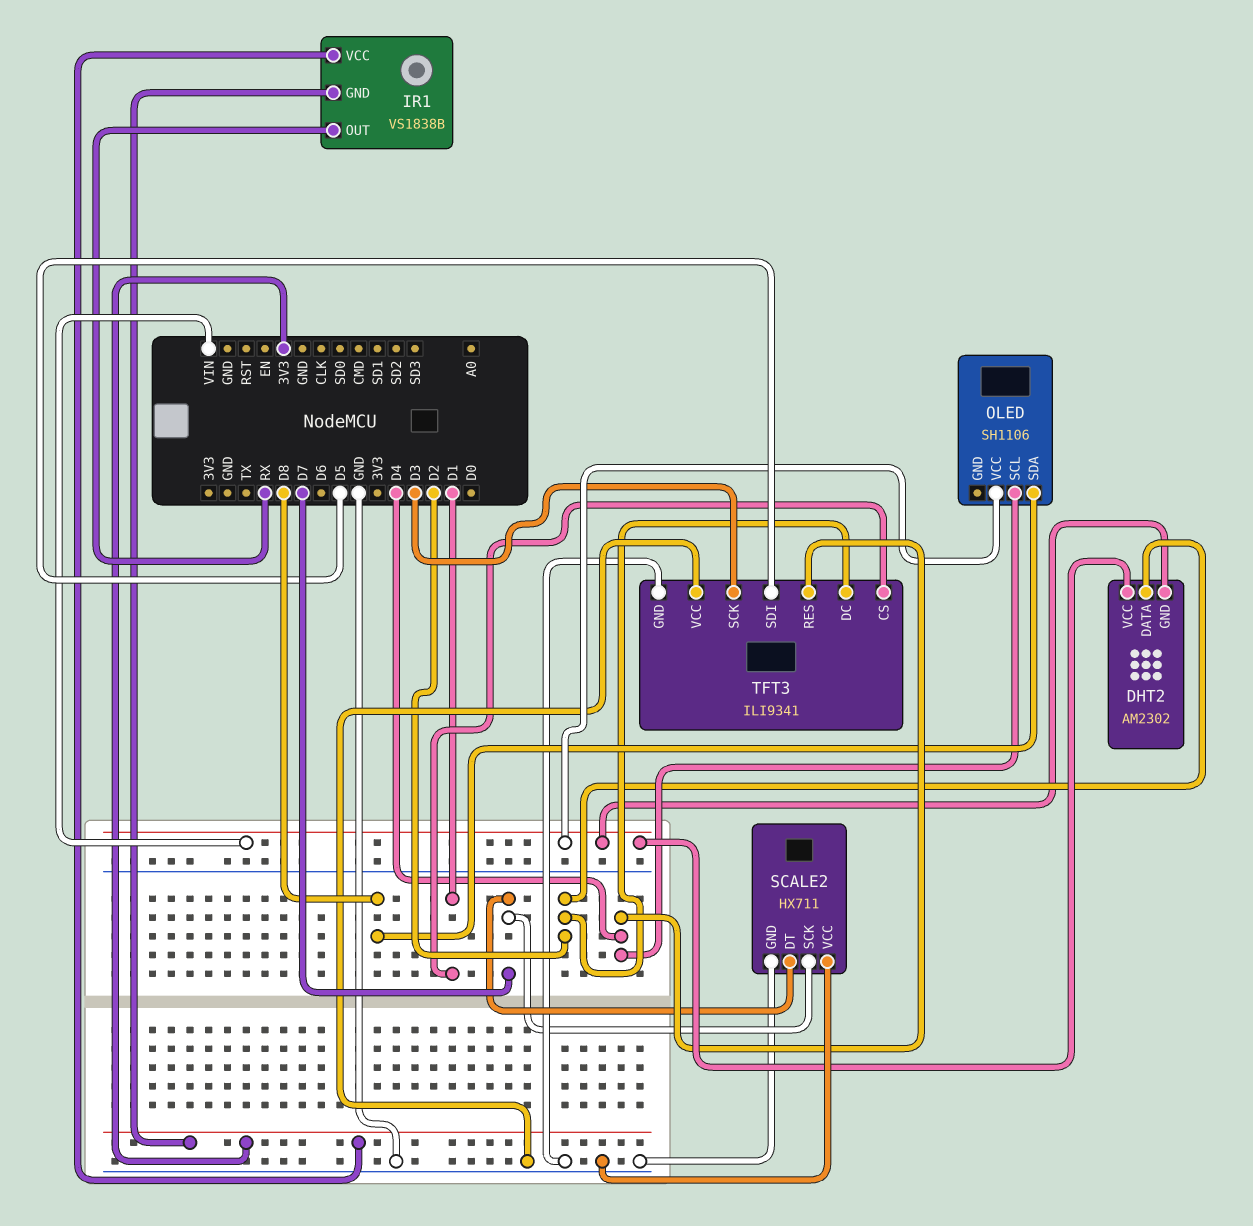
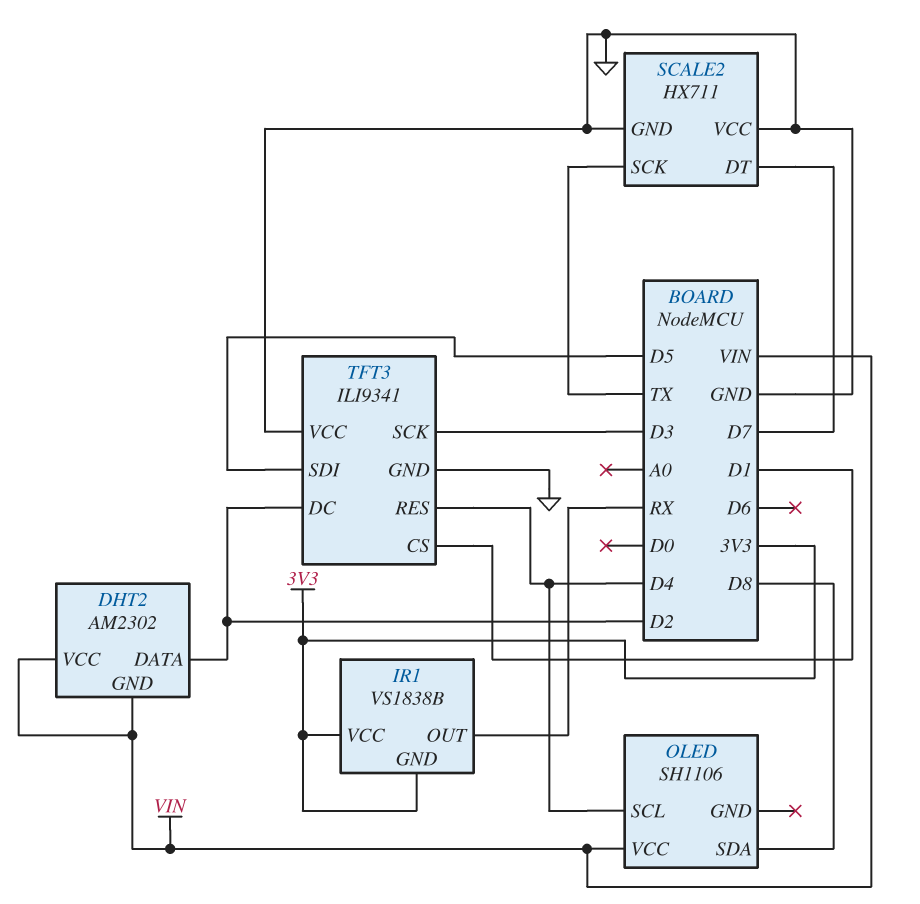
SCALE2 pin SCK: D7 -> TX

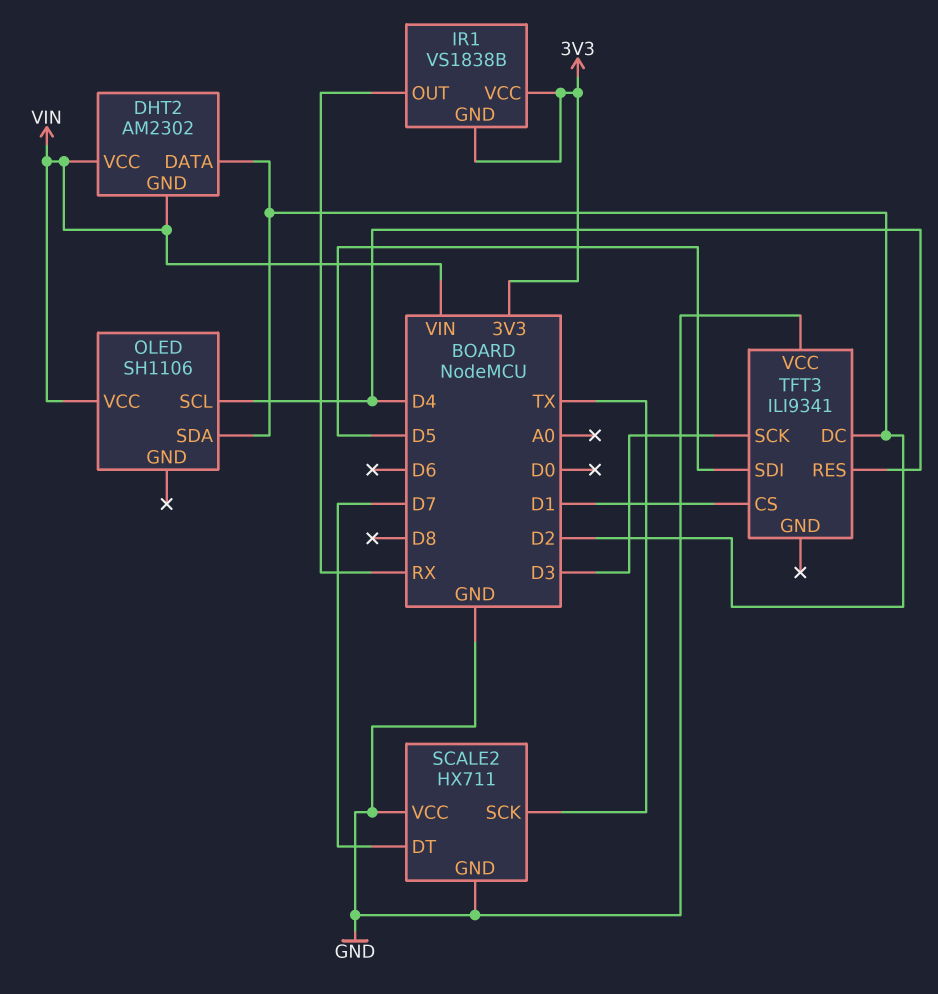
OLED pin SDA: D8 -> D2
TFT3 pin GND: GND -> none

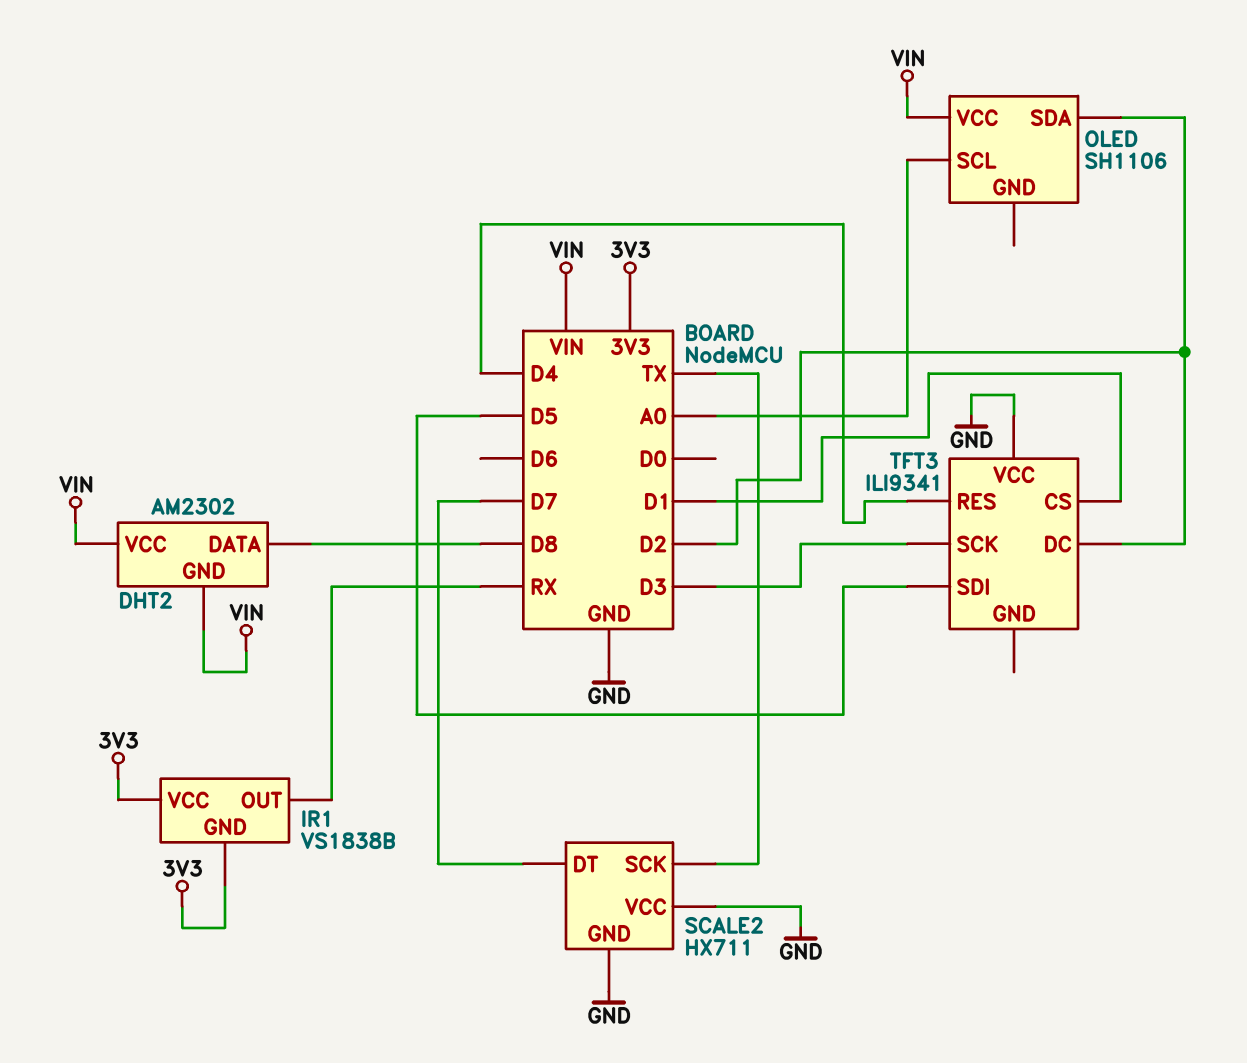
DHT2 pin DATA: D2 -> D8
OLED pin SCL: D4 -> A0

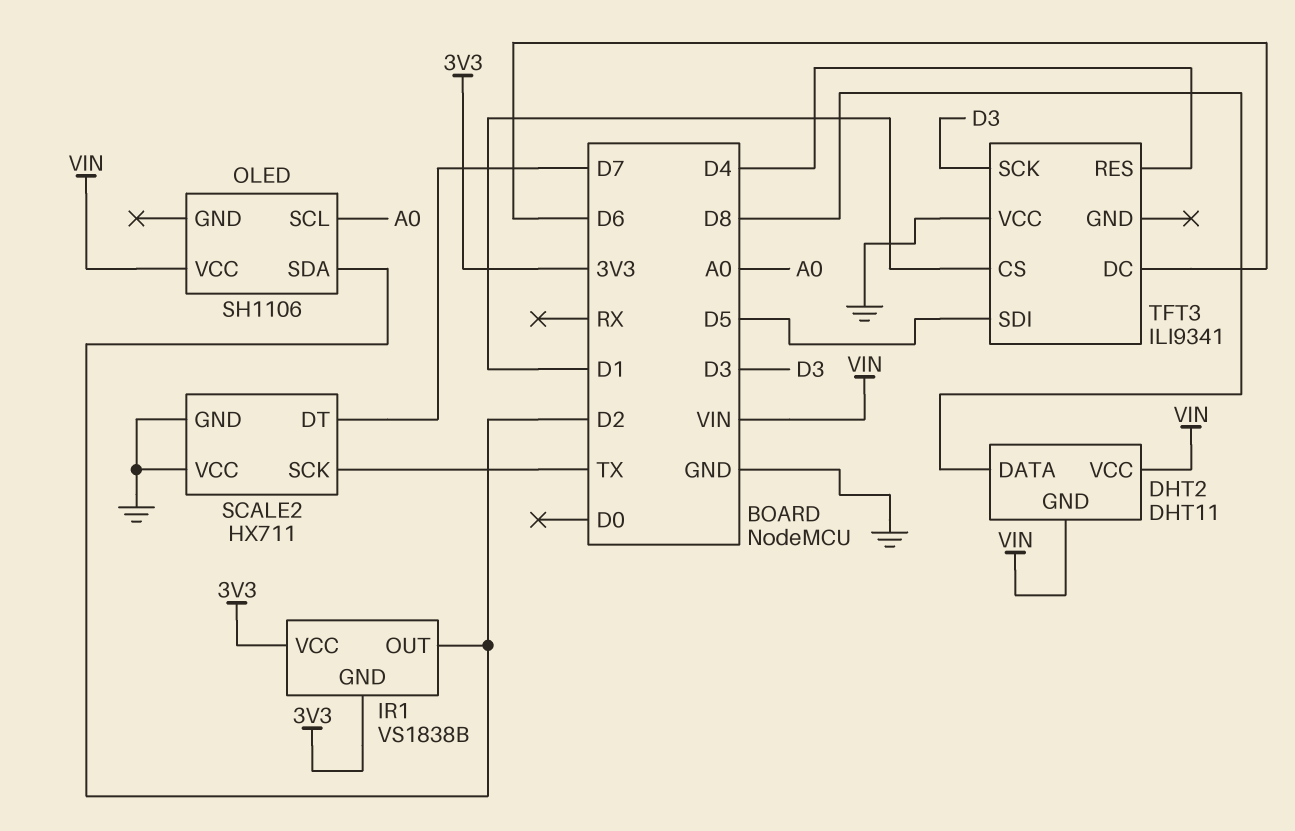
DHT2: AM2302 -> DHT11
IR1 pin OUT: RX -> D2
TFT3 pin DC: D2 -> D6

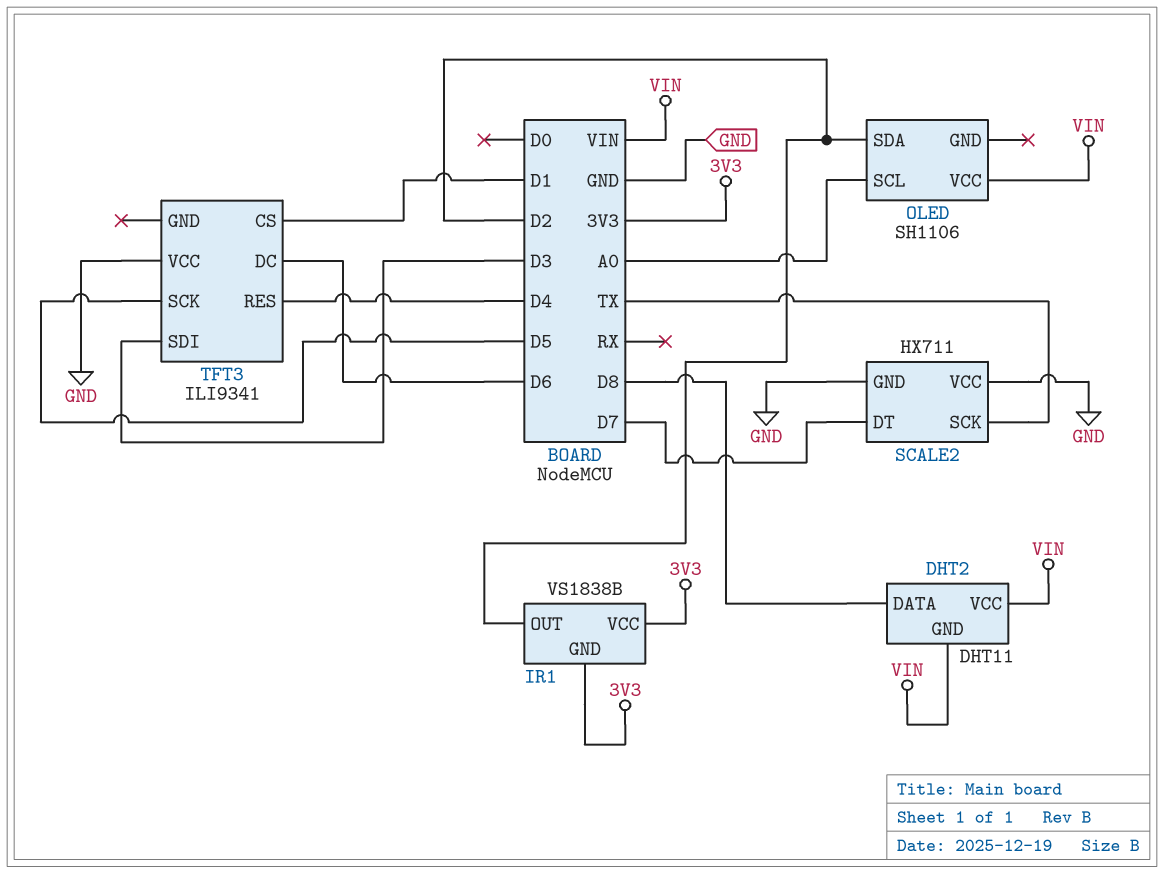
TFT3 pin SCK: D3 -> D5
TFT3 pin SDI: D5 -> D3

